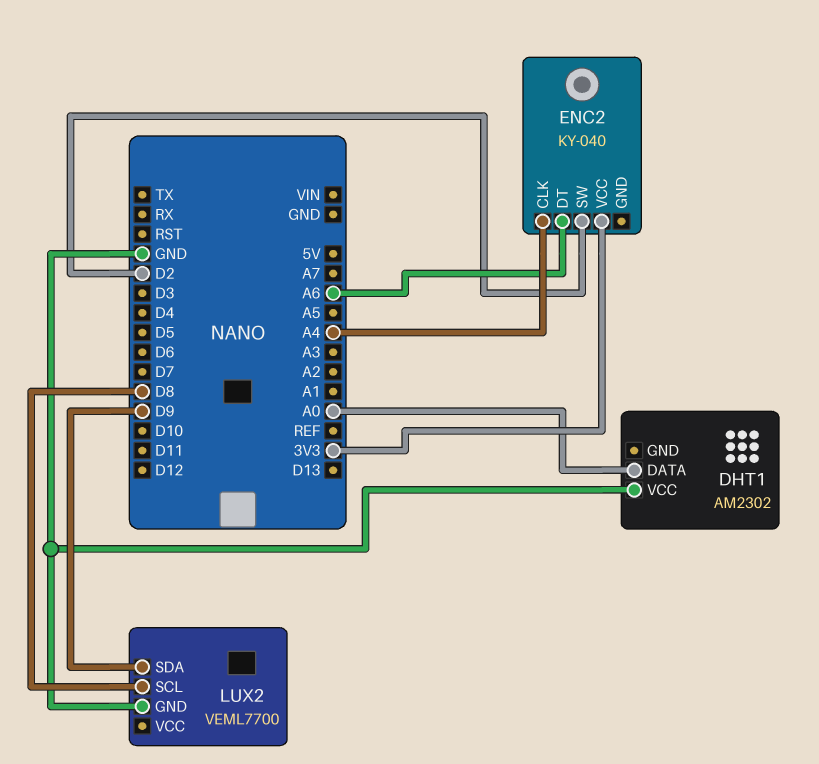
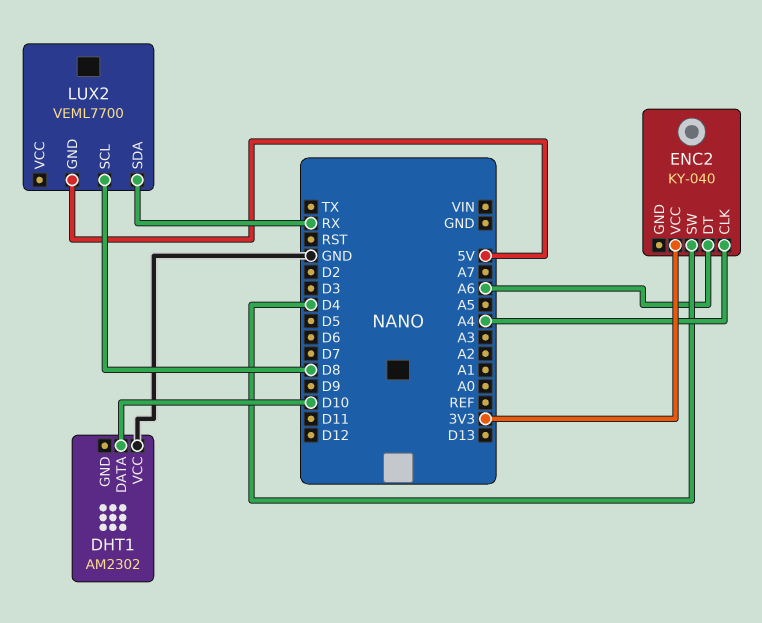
DHT1 pin DATA: A0 -> D10
ENC2 pin SW: D2 -> D4
LUX2 pin GND: GND -> 5V
LUX2 pin SDA: D9 -> RX

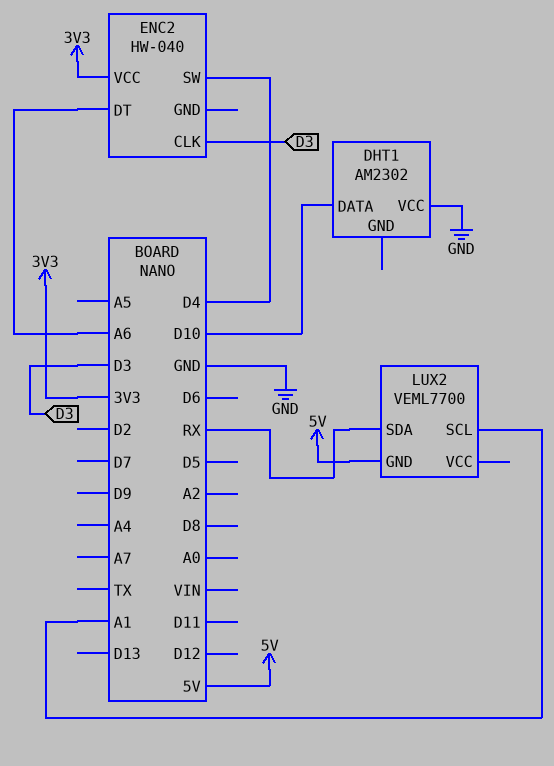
ENC2: KY-040 -> HW-040
ENC2 pin CLK: A4 -> D3
LUX2 pin SCL: D8 -> A1

